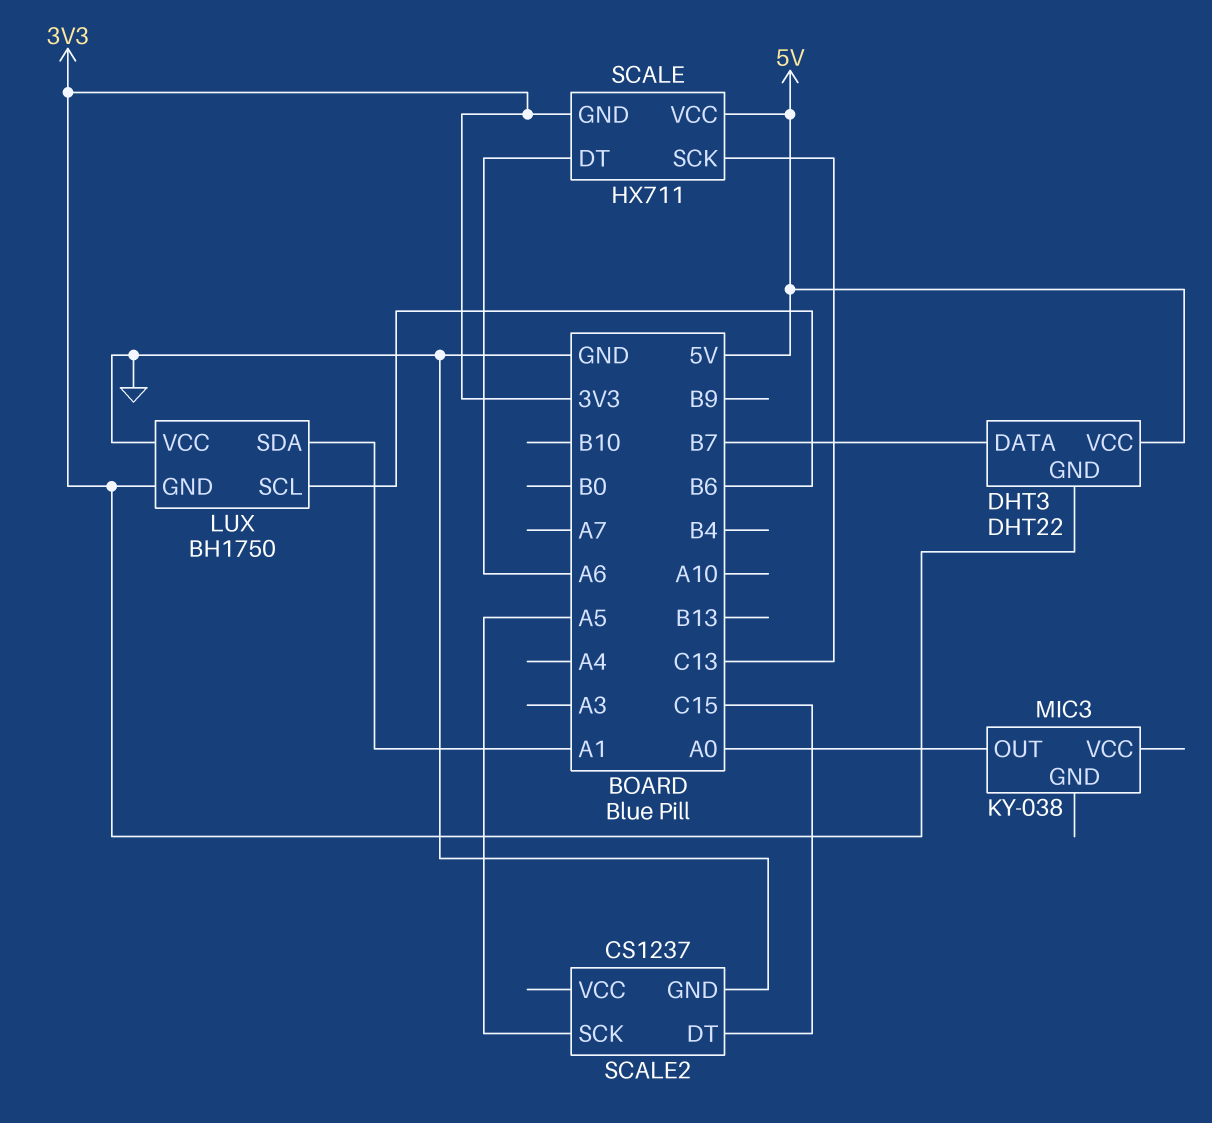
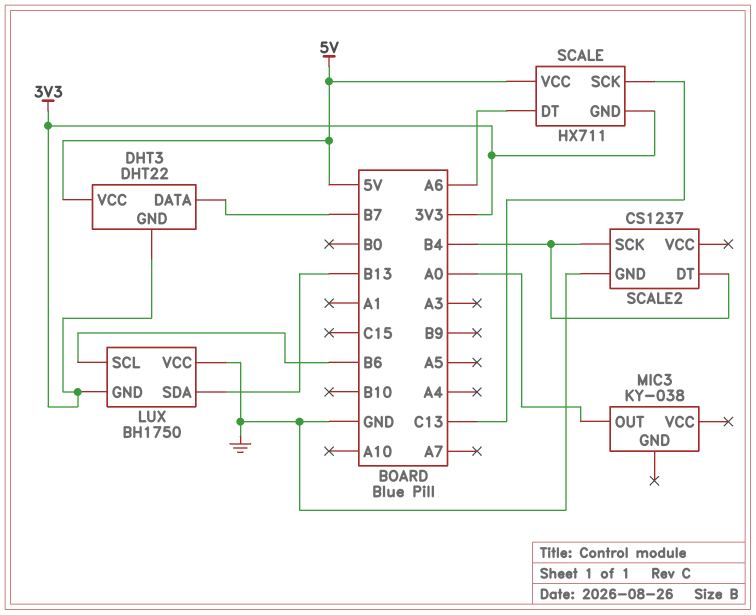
LUX pin SDA: A1 -> B13
SCALE2 pin DT: C15 -> B4
SCALE2 pin SCK: A5 -> B4

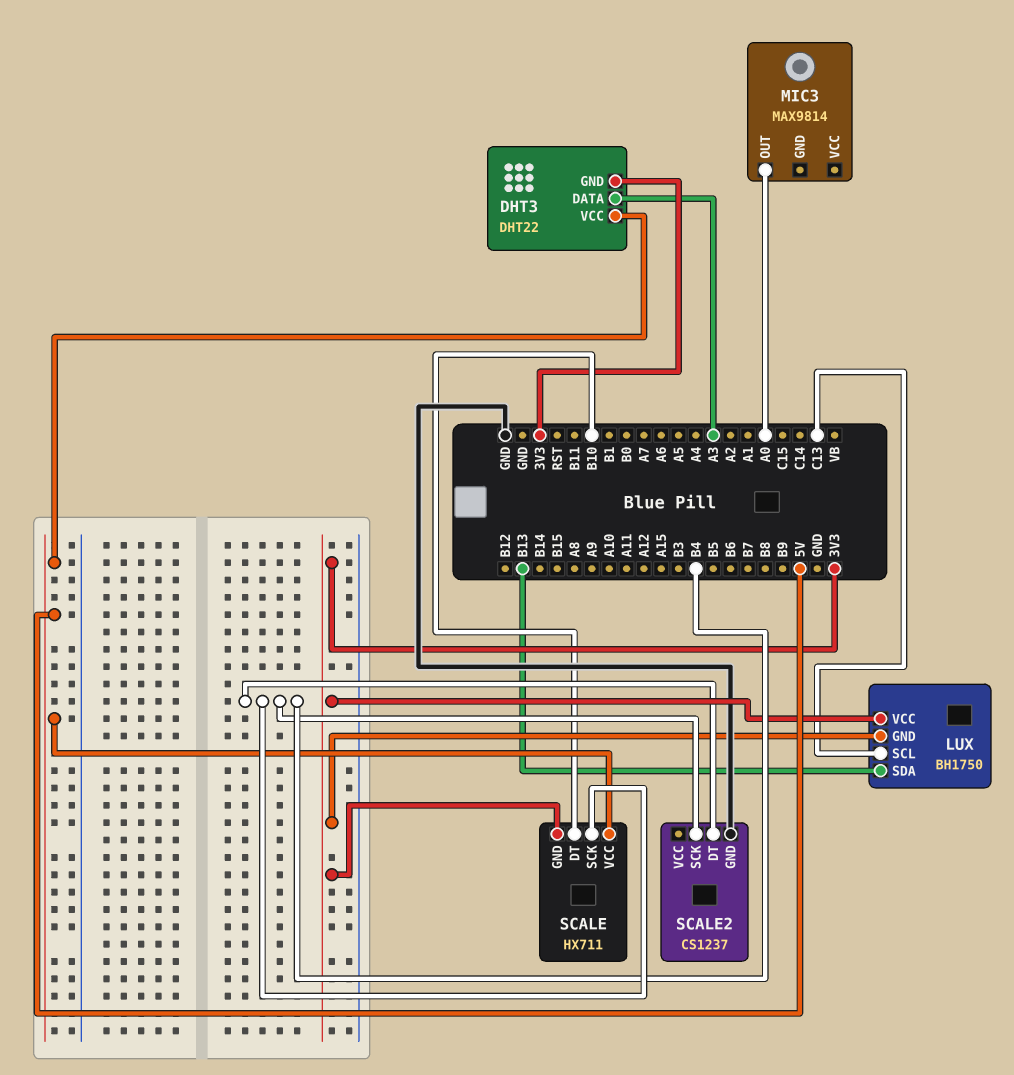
DHT3 pin DATA: B7 -> A3
LUX pin SCL: B6 -> C13
LUX pin VCC: GND -> 3V3
MIC3: KY-038 -> MAX9814
SCALE pin DT: A6 -> B10
SCALE pin SCK: C13 -> B4

